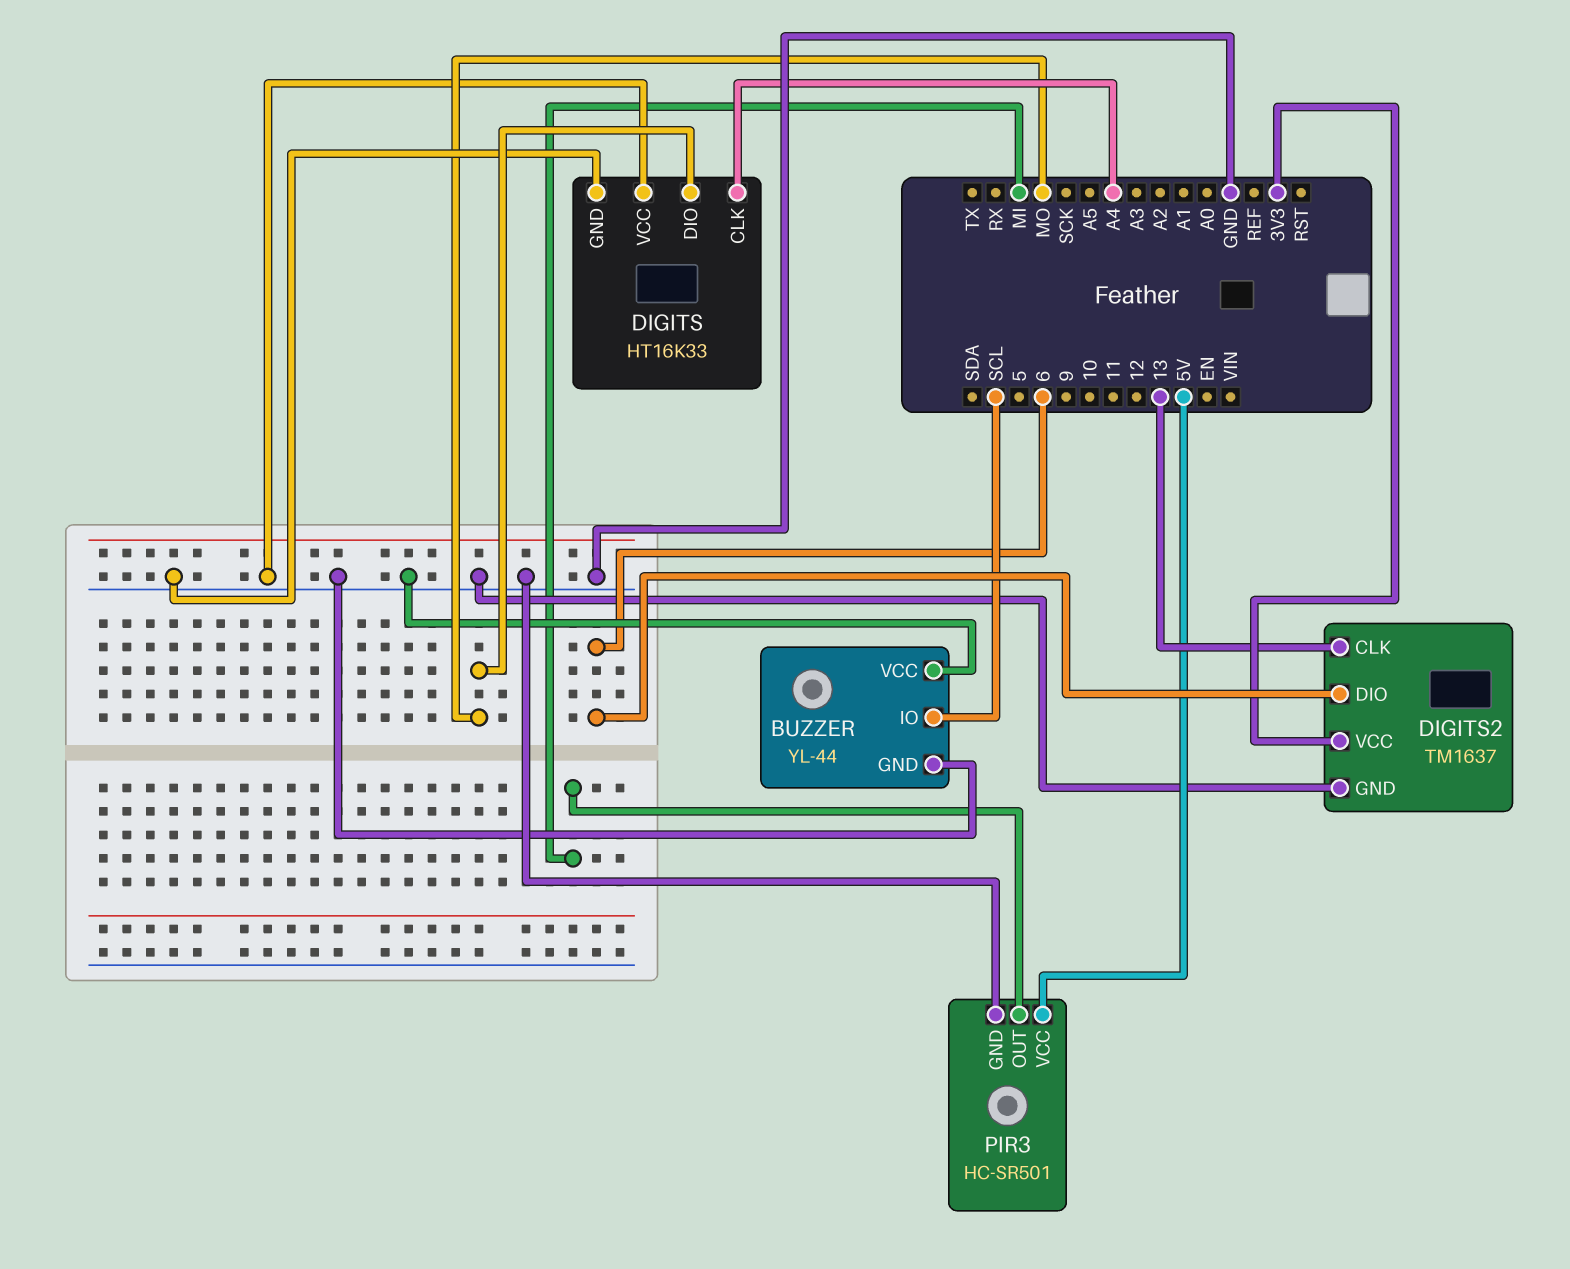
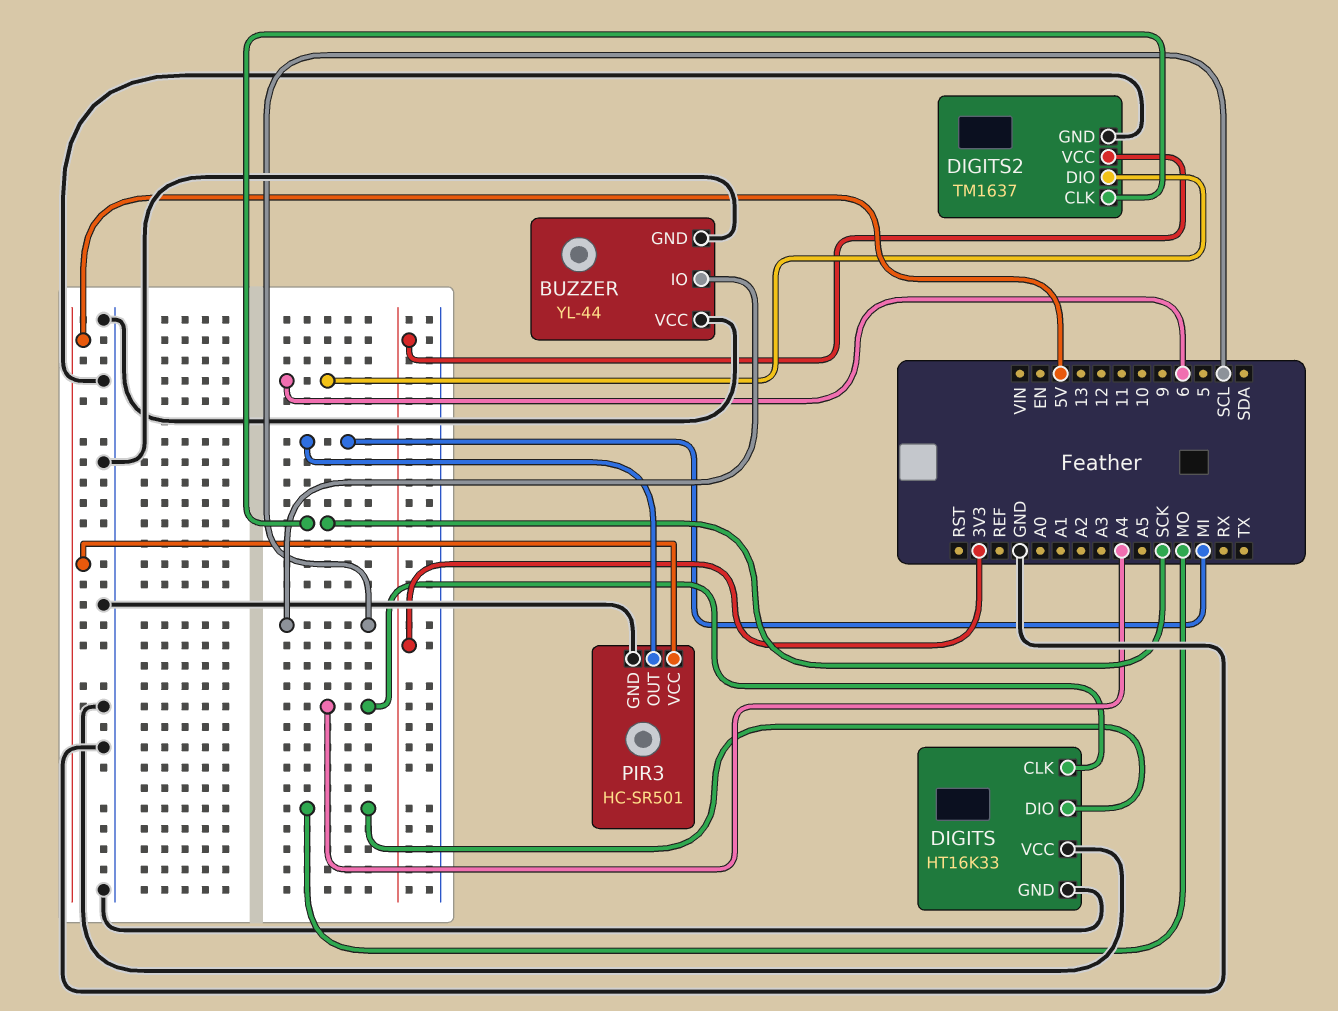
DIGITS2 pin CLK: 13 -> SCK

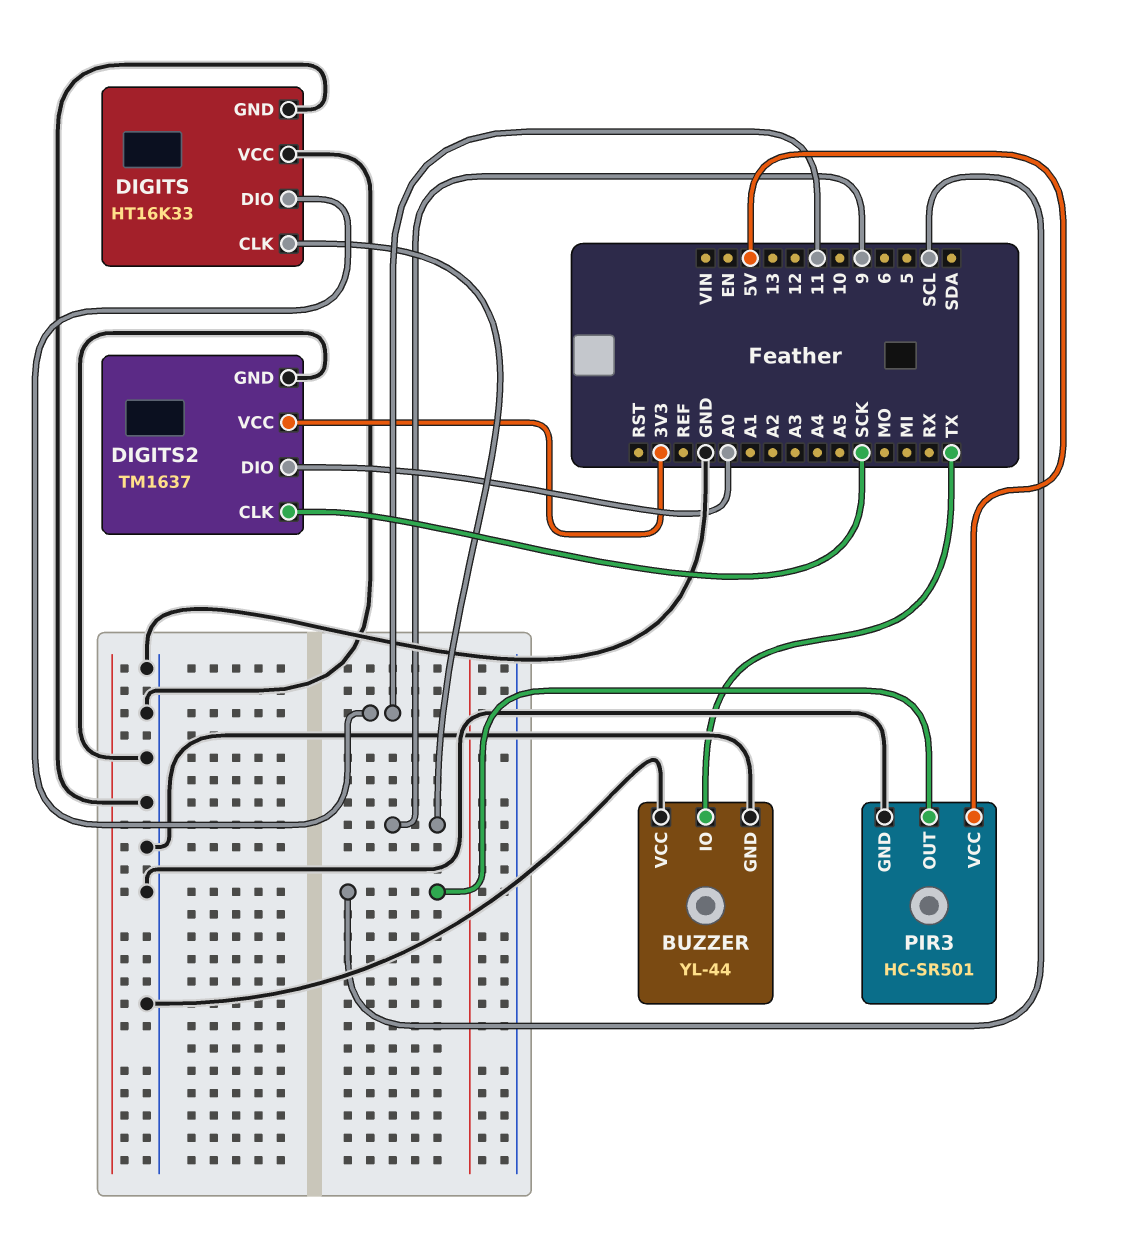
BUZZER pin IO: SCL -> TX
DIGITS pin CLK: A4 -> 9
DIGITS pin DIO: MO -> 11
DIGITS2 pin DIO: 6 -> A0
PIR3 pin OUT: MI -> SCL

